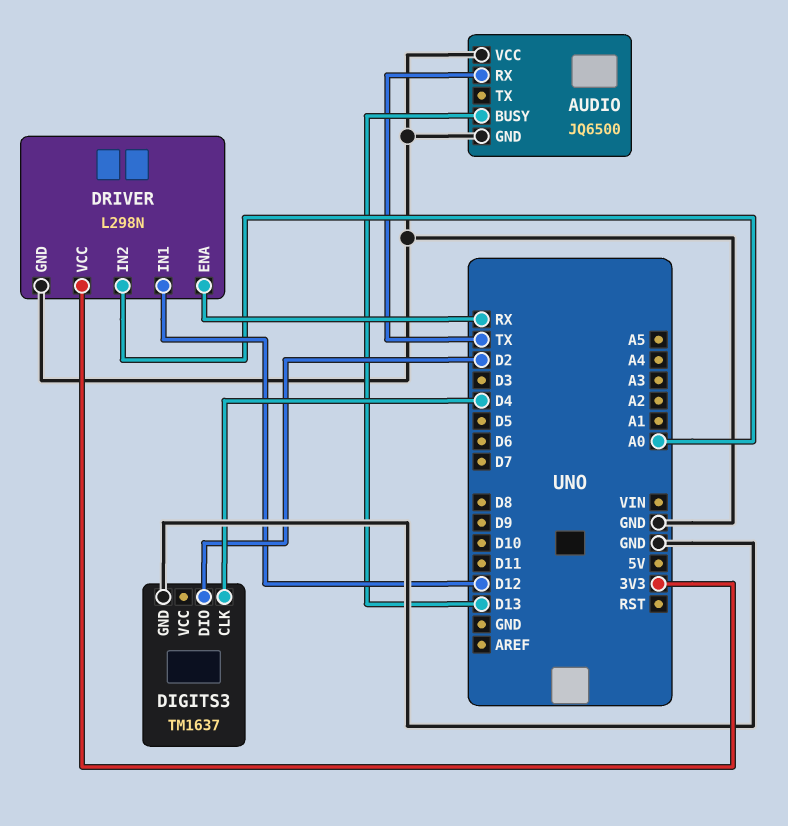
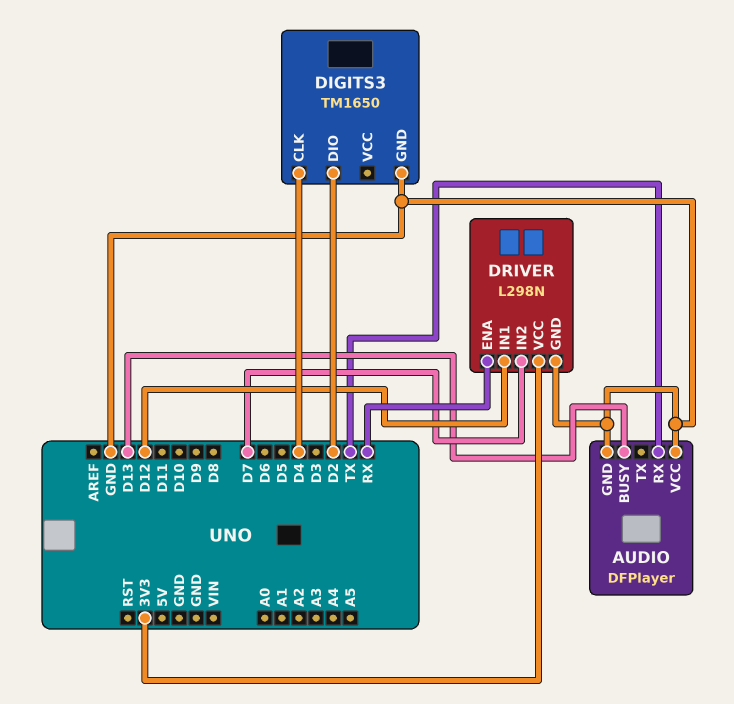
AUDIO: JQ6500 -> DFPlayer
DIGITS3: TM1637 -> TM1650
DRIVER pin IN2: A0 -> D7

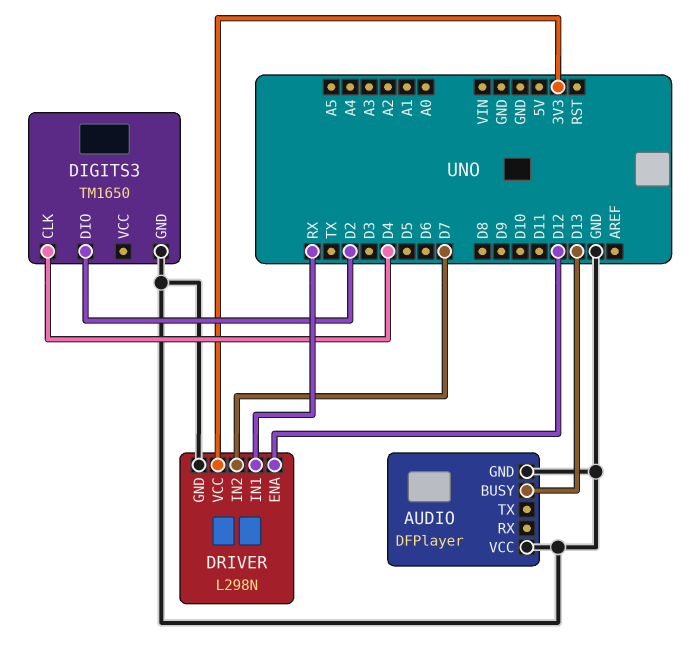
AUDIO pin RX: TX -> none
DRIVER pin ENA: RX -> D12
DRIVER pin IN1: D12 -> RX

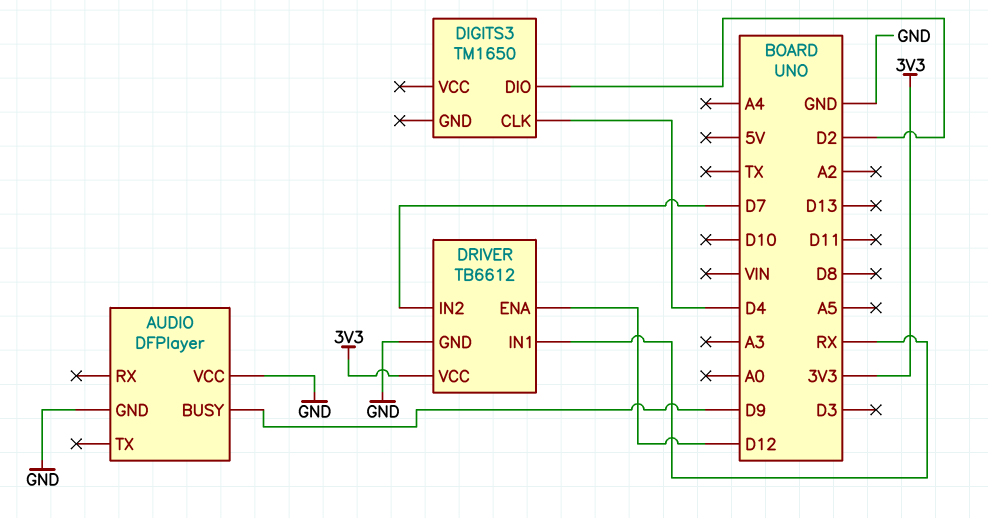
AUDIO pin BUSY: D13 -> D9
DIGITS3 pin GND: GND -> none
DRIVER: L298N -> TB6612

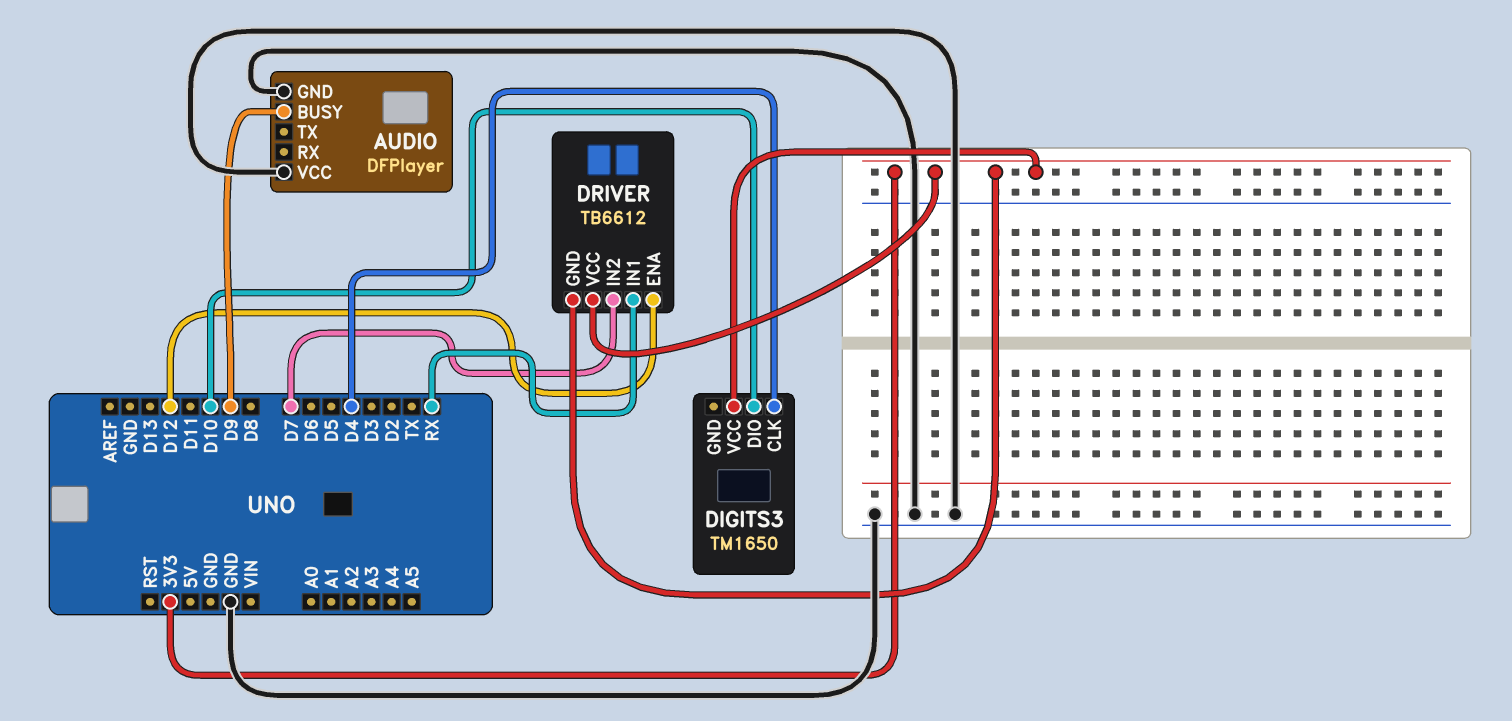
DIGITS3 pin DIO: D2 -> D10
DIGITS3 pin VCC: none -> 3V3
DRIVER pin GND: GND -> 3V3

